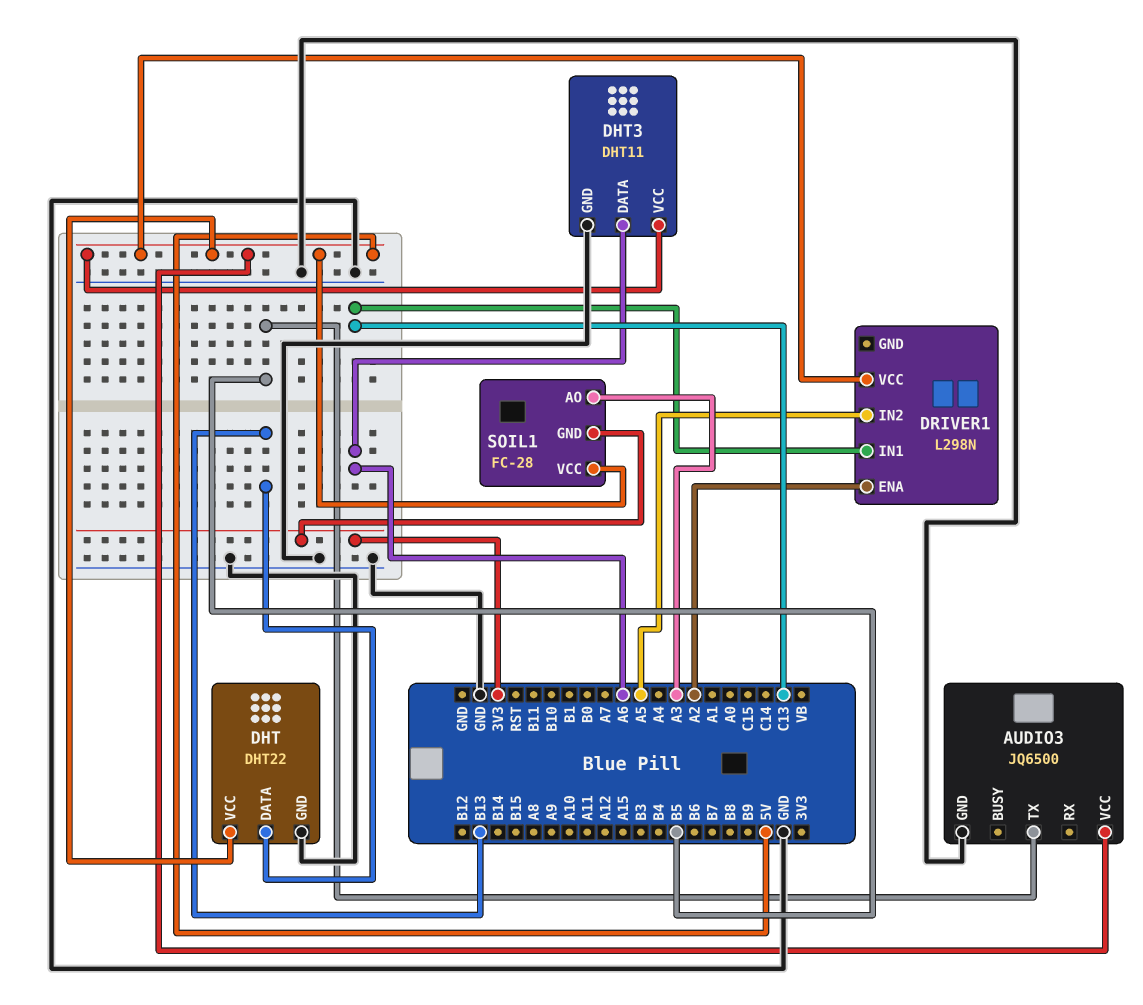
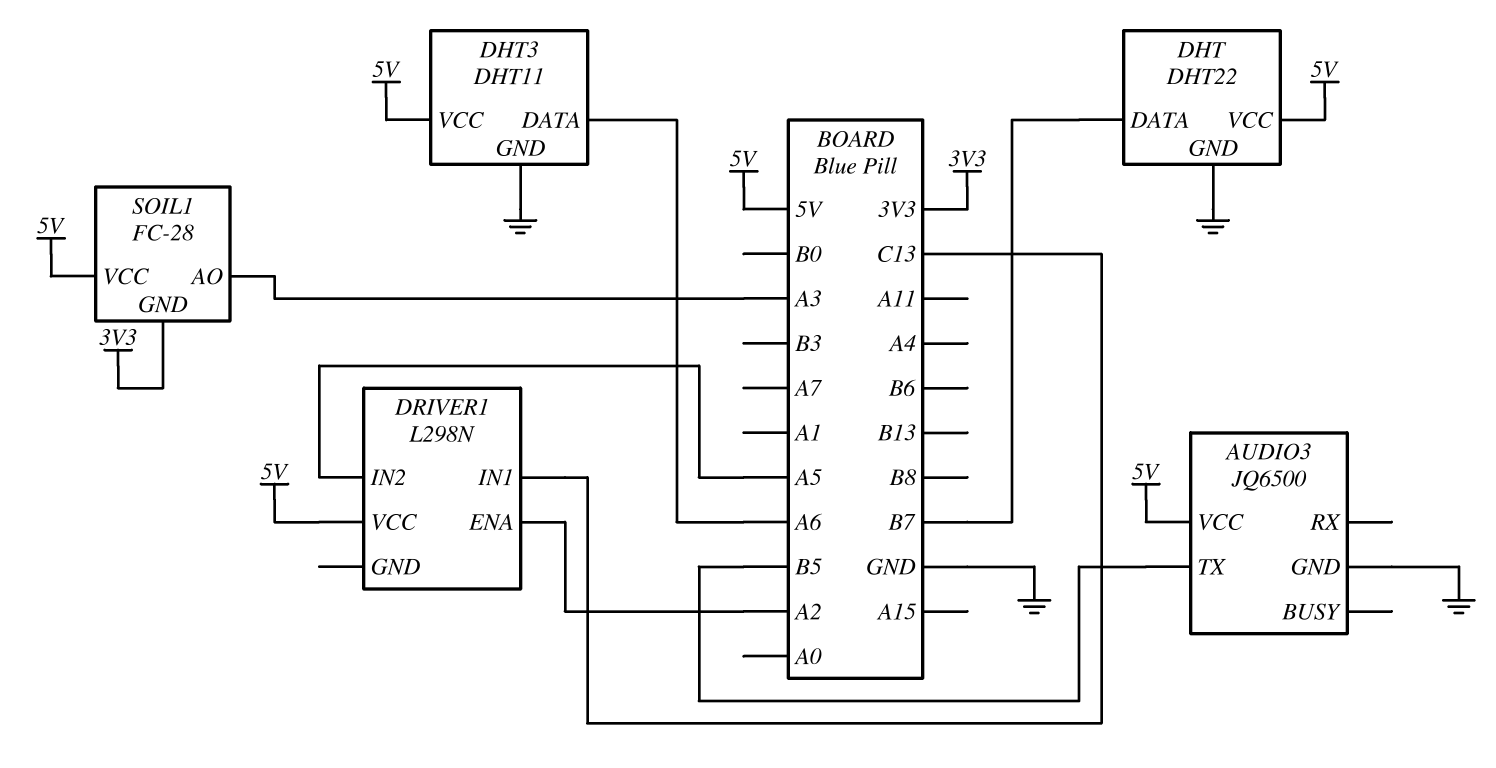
DHT pin DATA: B13 -> B7

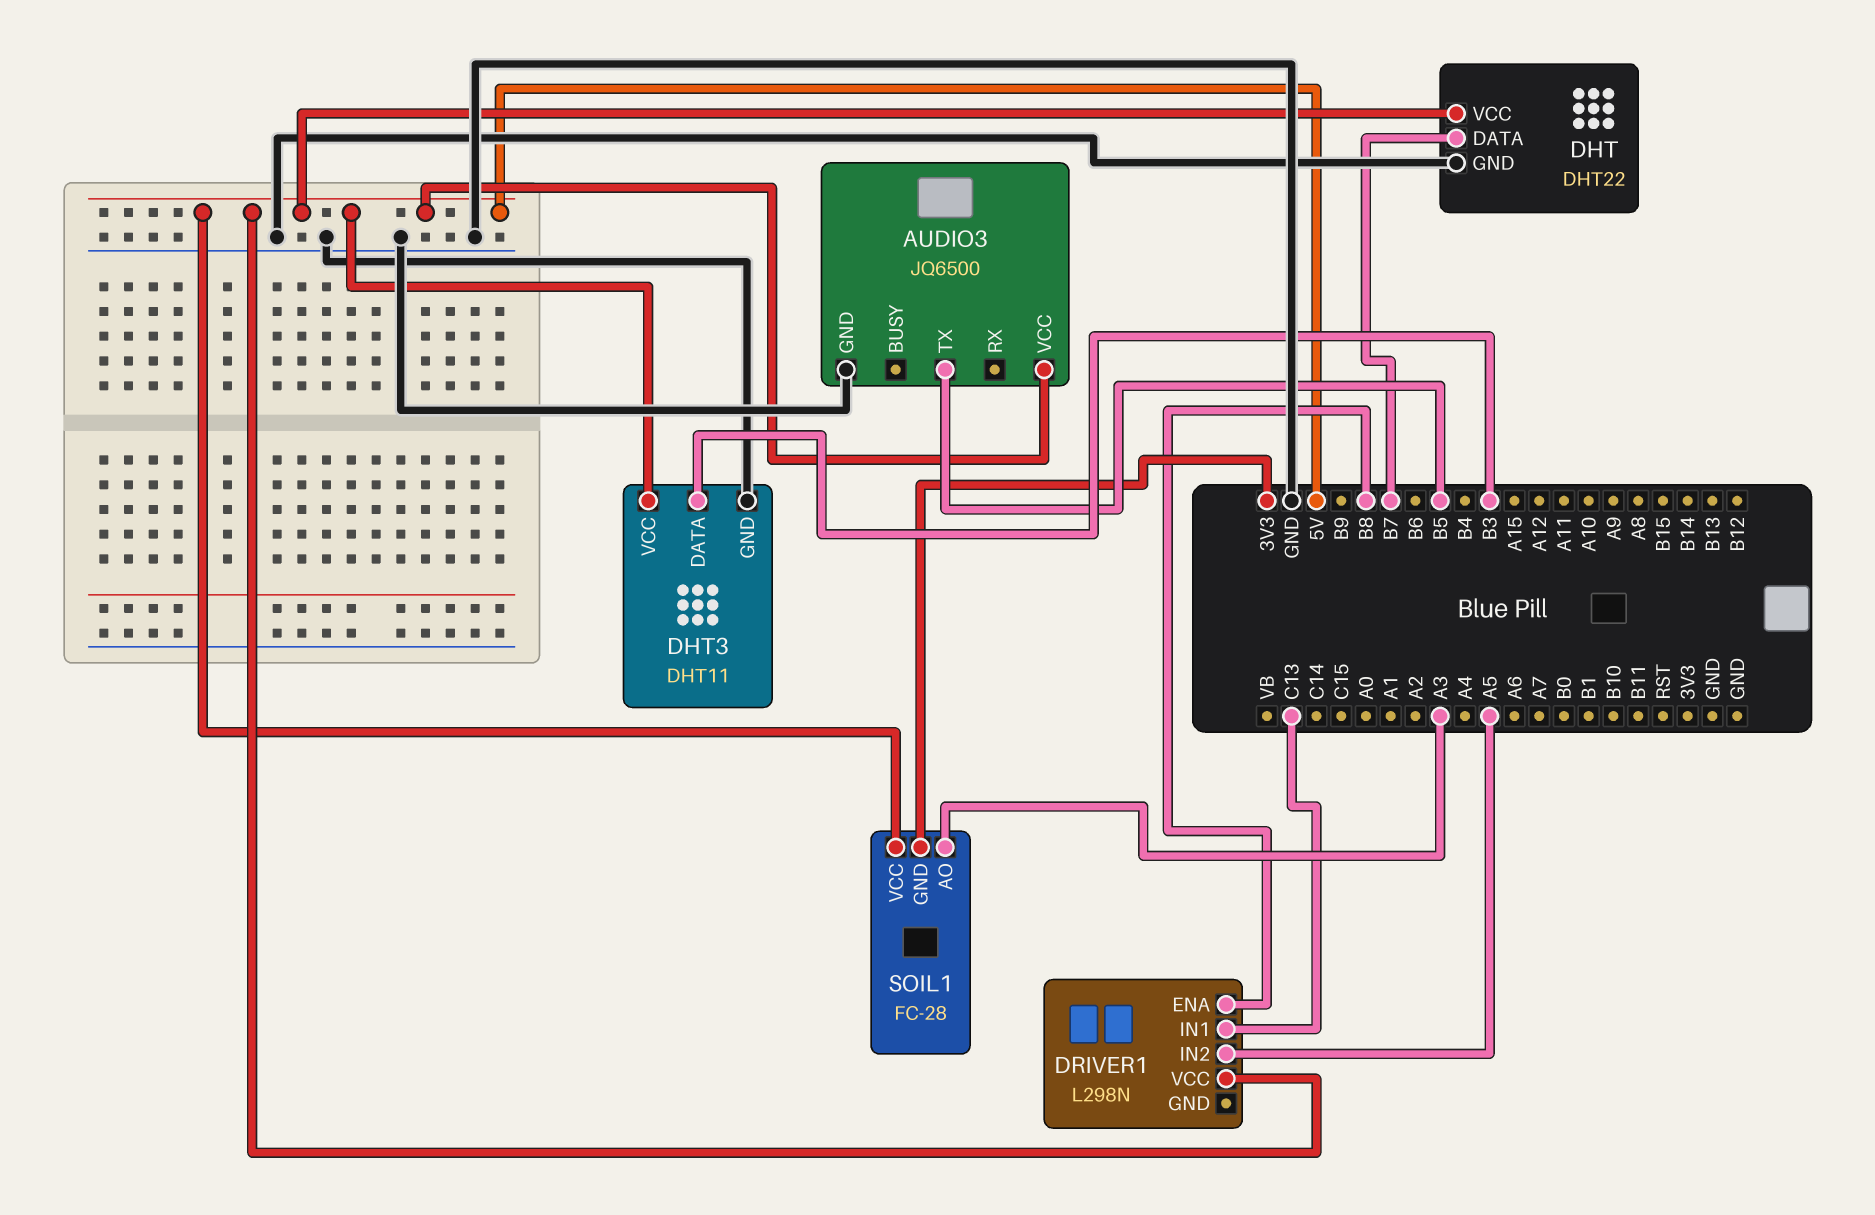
DHT3 pin DATA: A6 -> B3
DRIVER1 pin ENA: A2 -> B8

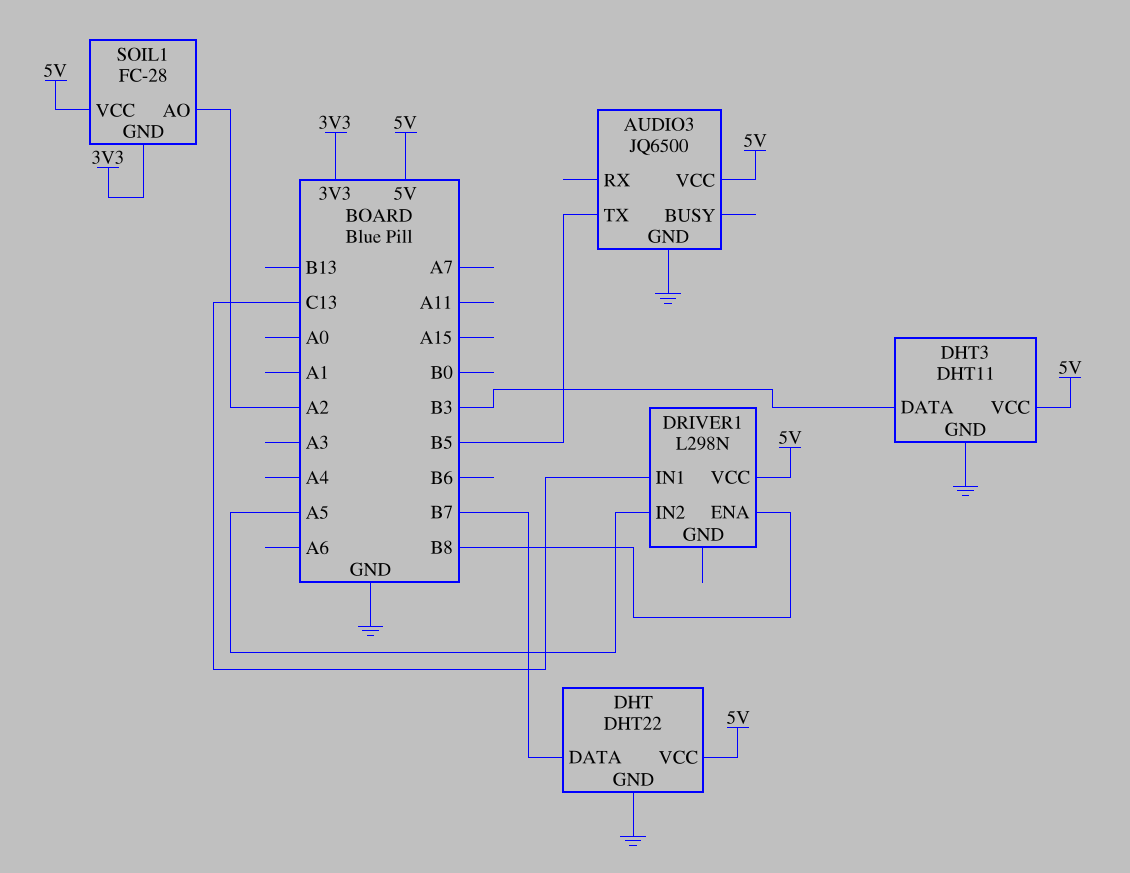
SOIL1 pin AO: A3 -> A2

